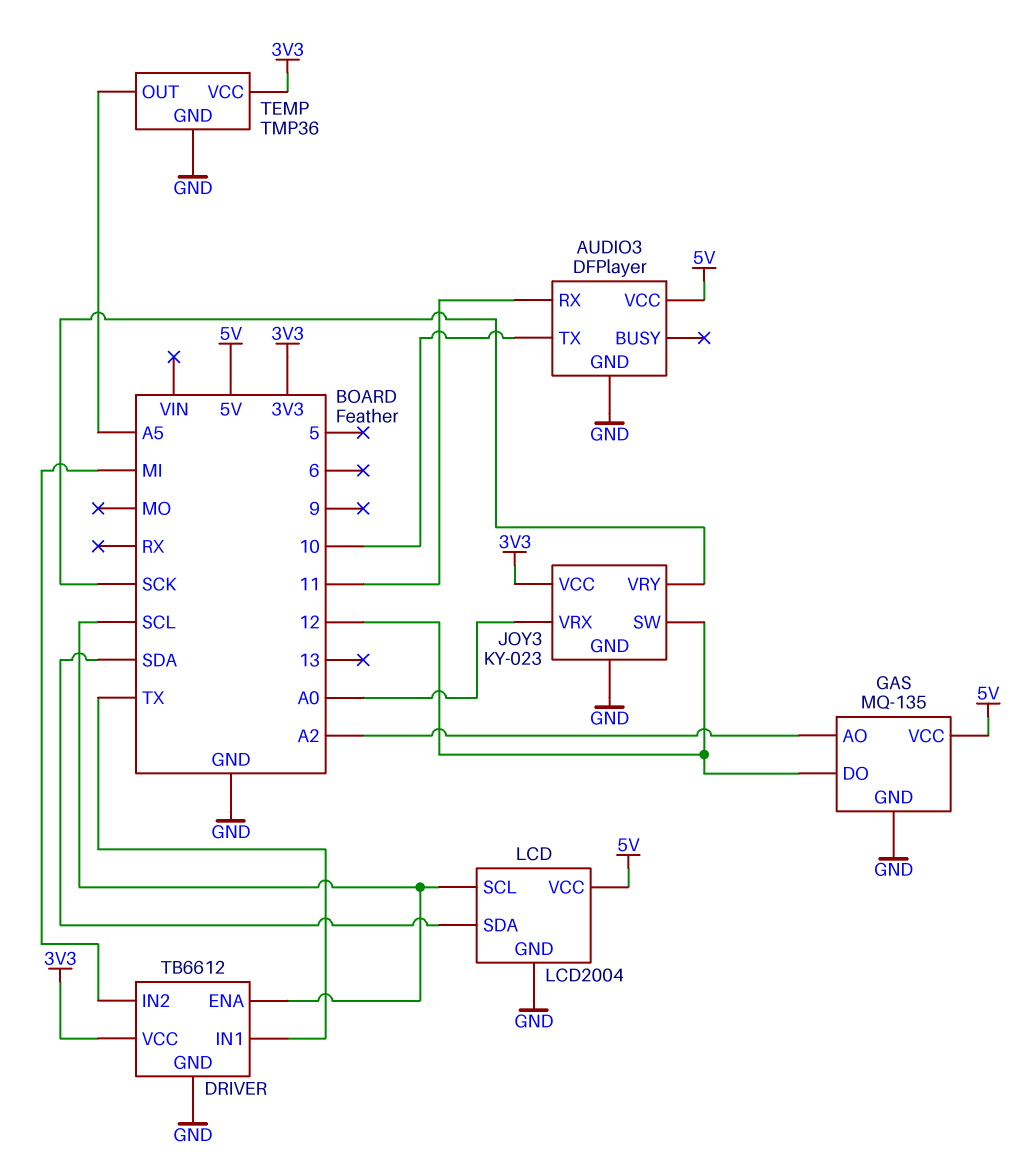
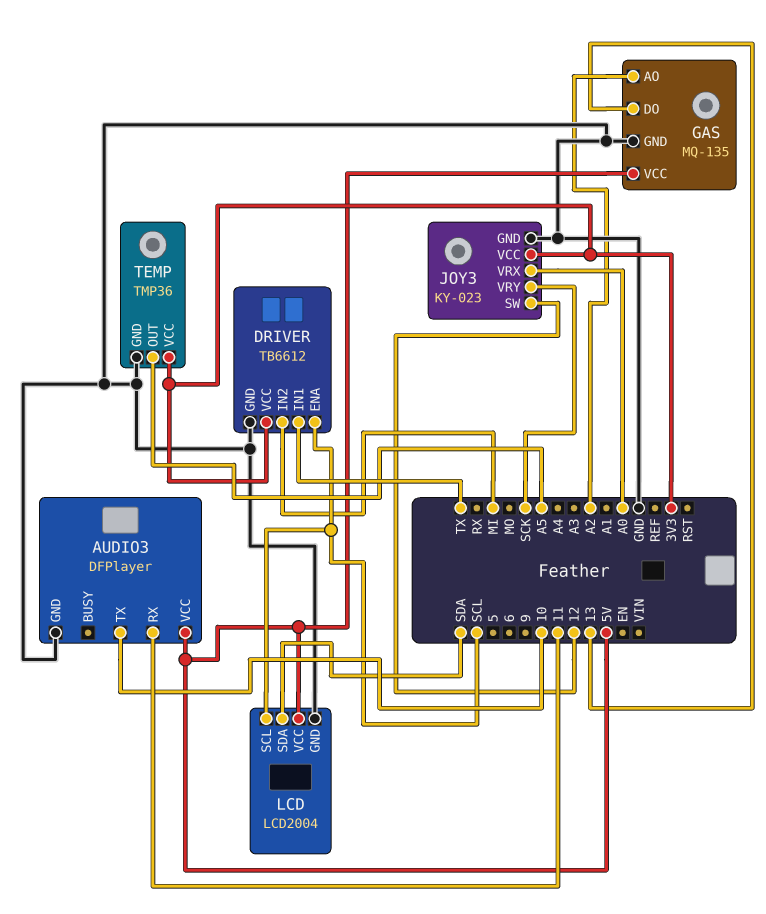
GAS pin DO: 12 -> 13

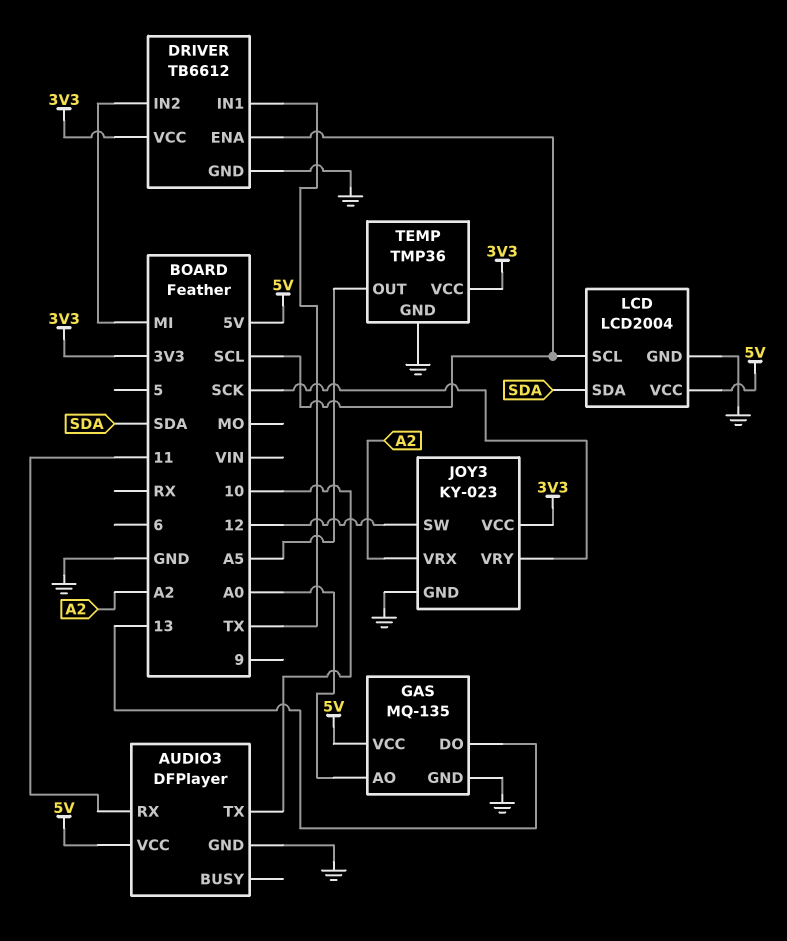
GAS pin AO: A2 -> A0
JOY3 pin VRX: A0 -> A2

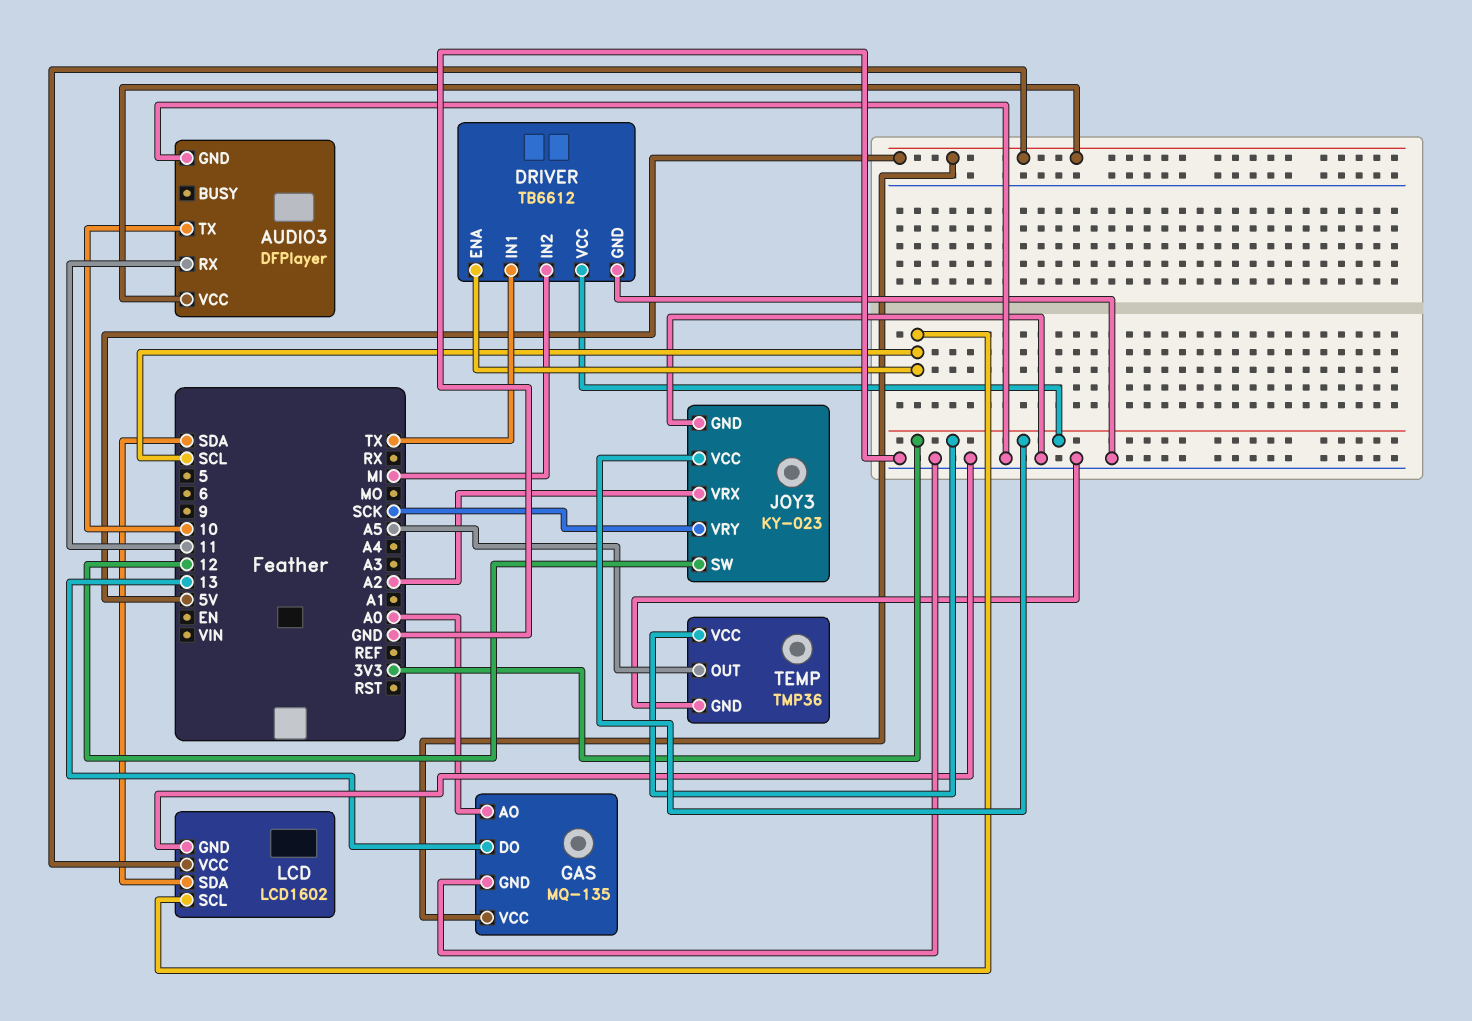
LCD: LCD2004 -> LCD1602

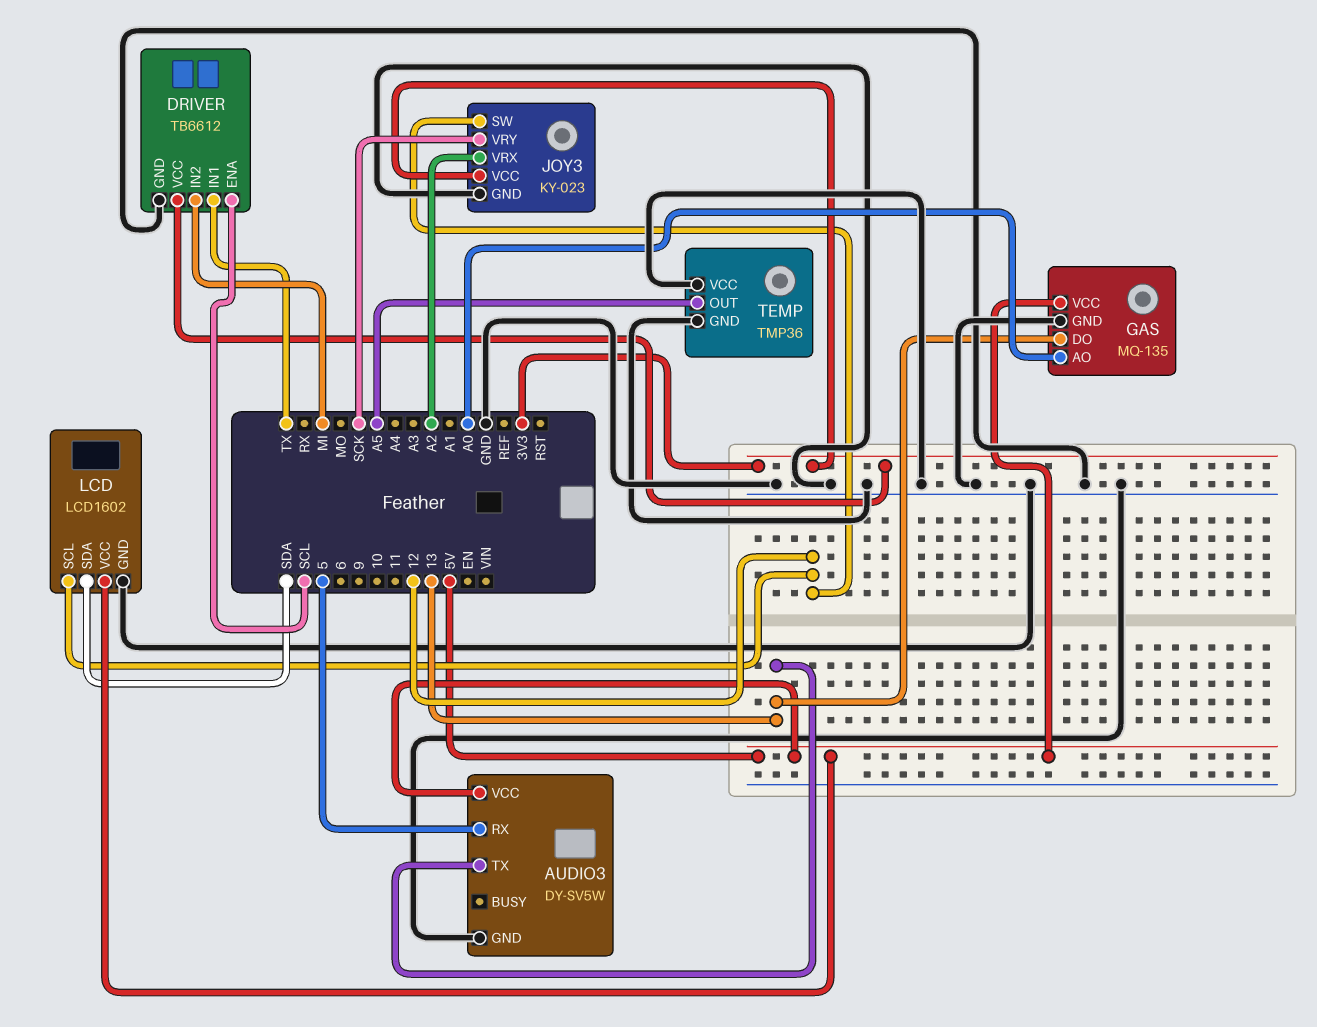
AUDIO3: DFPlayer -> DY-SV5W
AUDIO3 pin RX: 11 -> 5
AUDIO3 pin TX: 10 -> 13
LCD pin SCL: SCL -> 12
TEMP pin VCC: 3V3 -> GND

